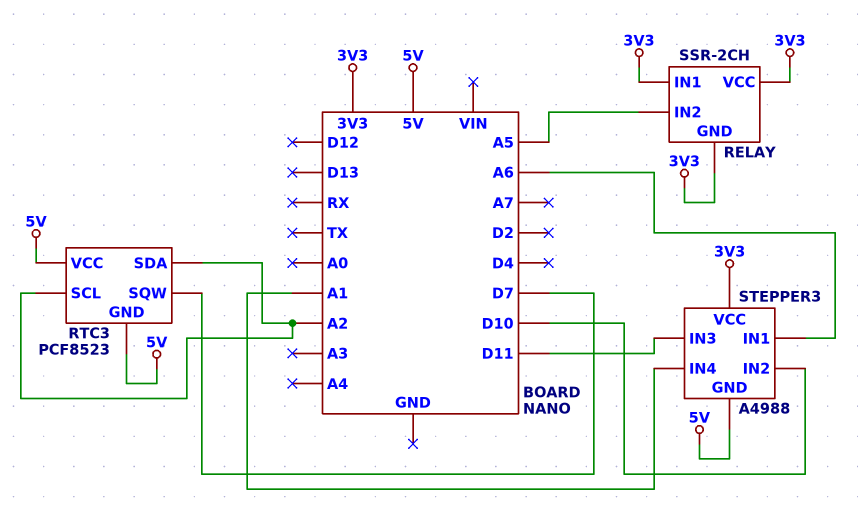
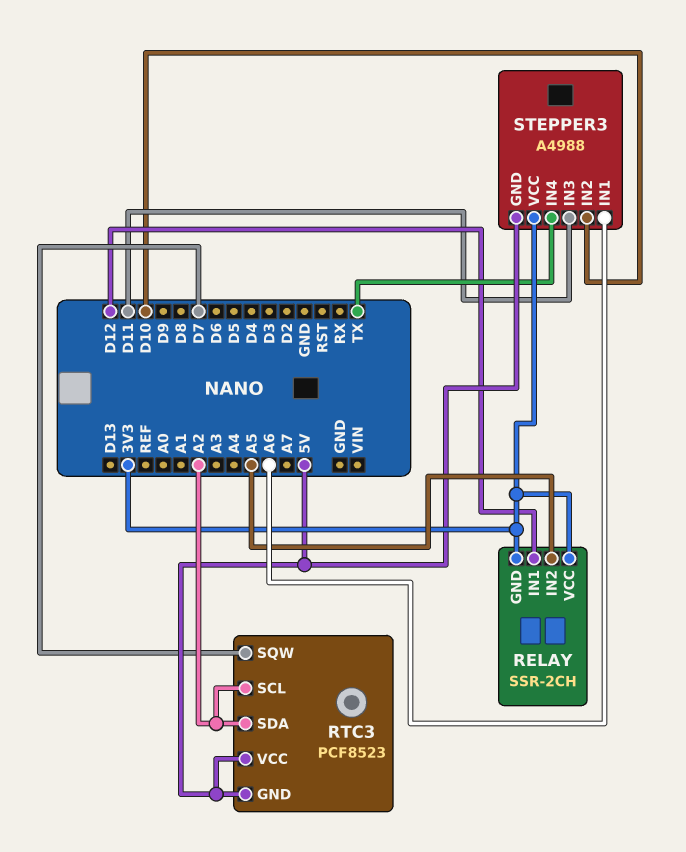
RELAY pin IN1: 3V3 -> D12
STEPPER3 pin IN4: A1 -> TX

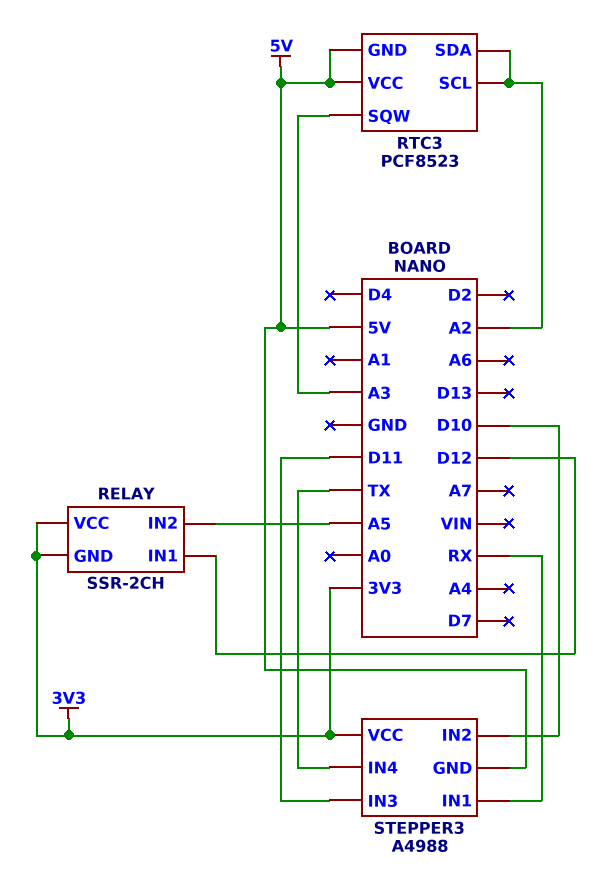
RTC3 pin SQW: D7 -> A3
STEPPER3 pin IN1: A6 -> RX

